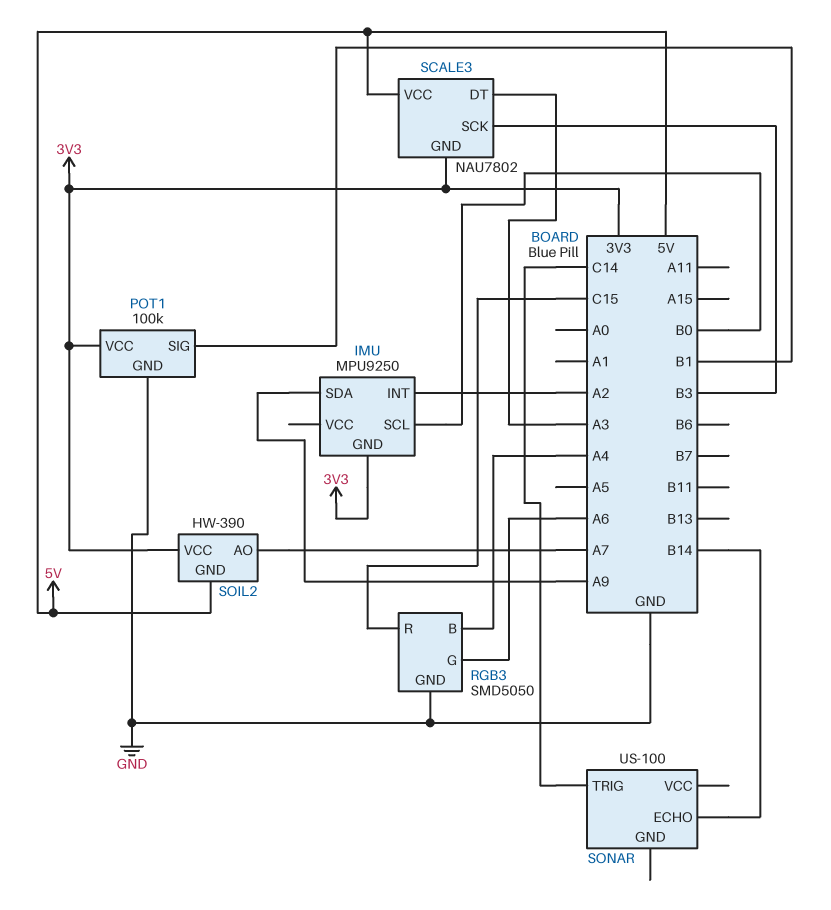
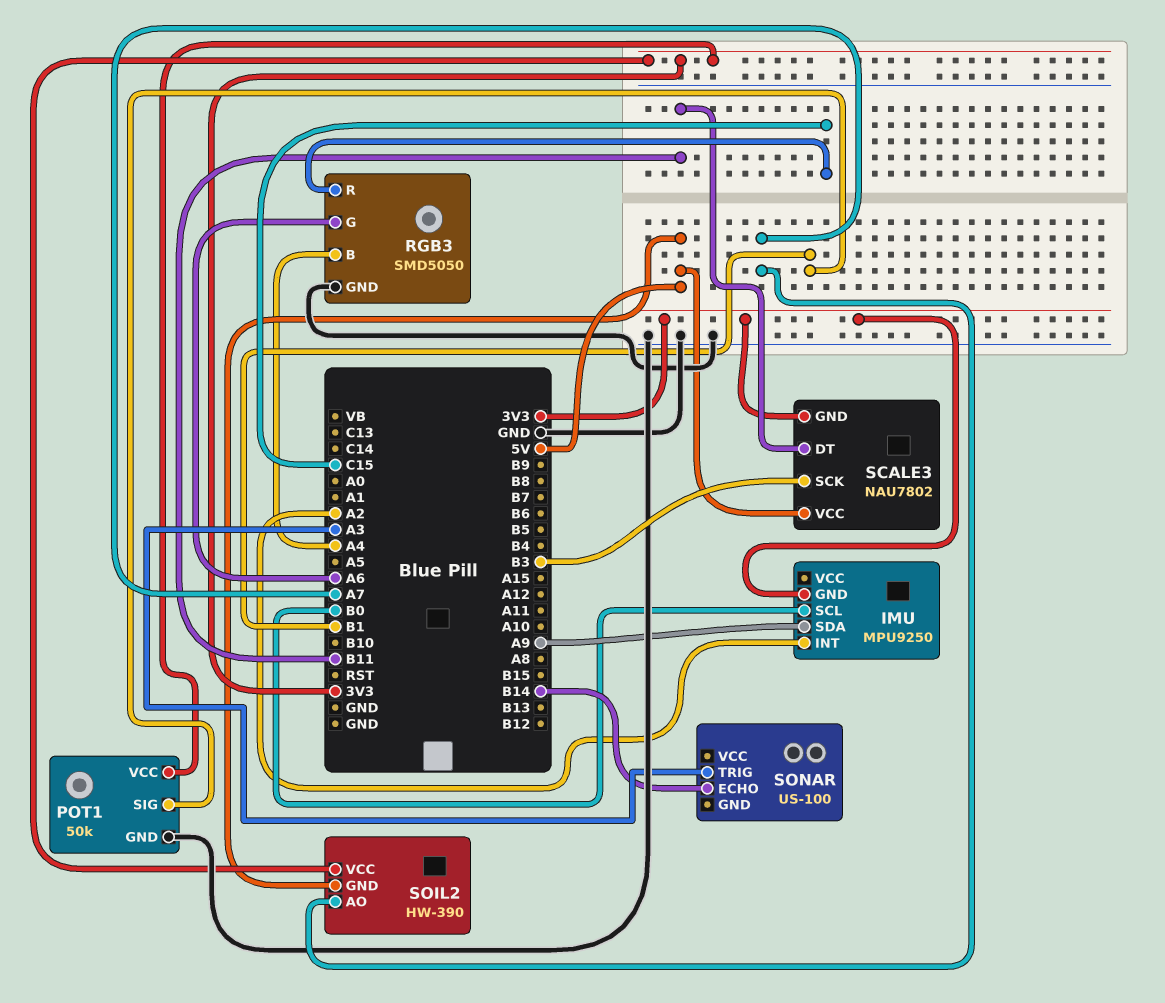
POT1: 100k -> 50k
SCALE3 pin DT: A3 -> B11
SONAR pin TRIG: C14 -> A3

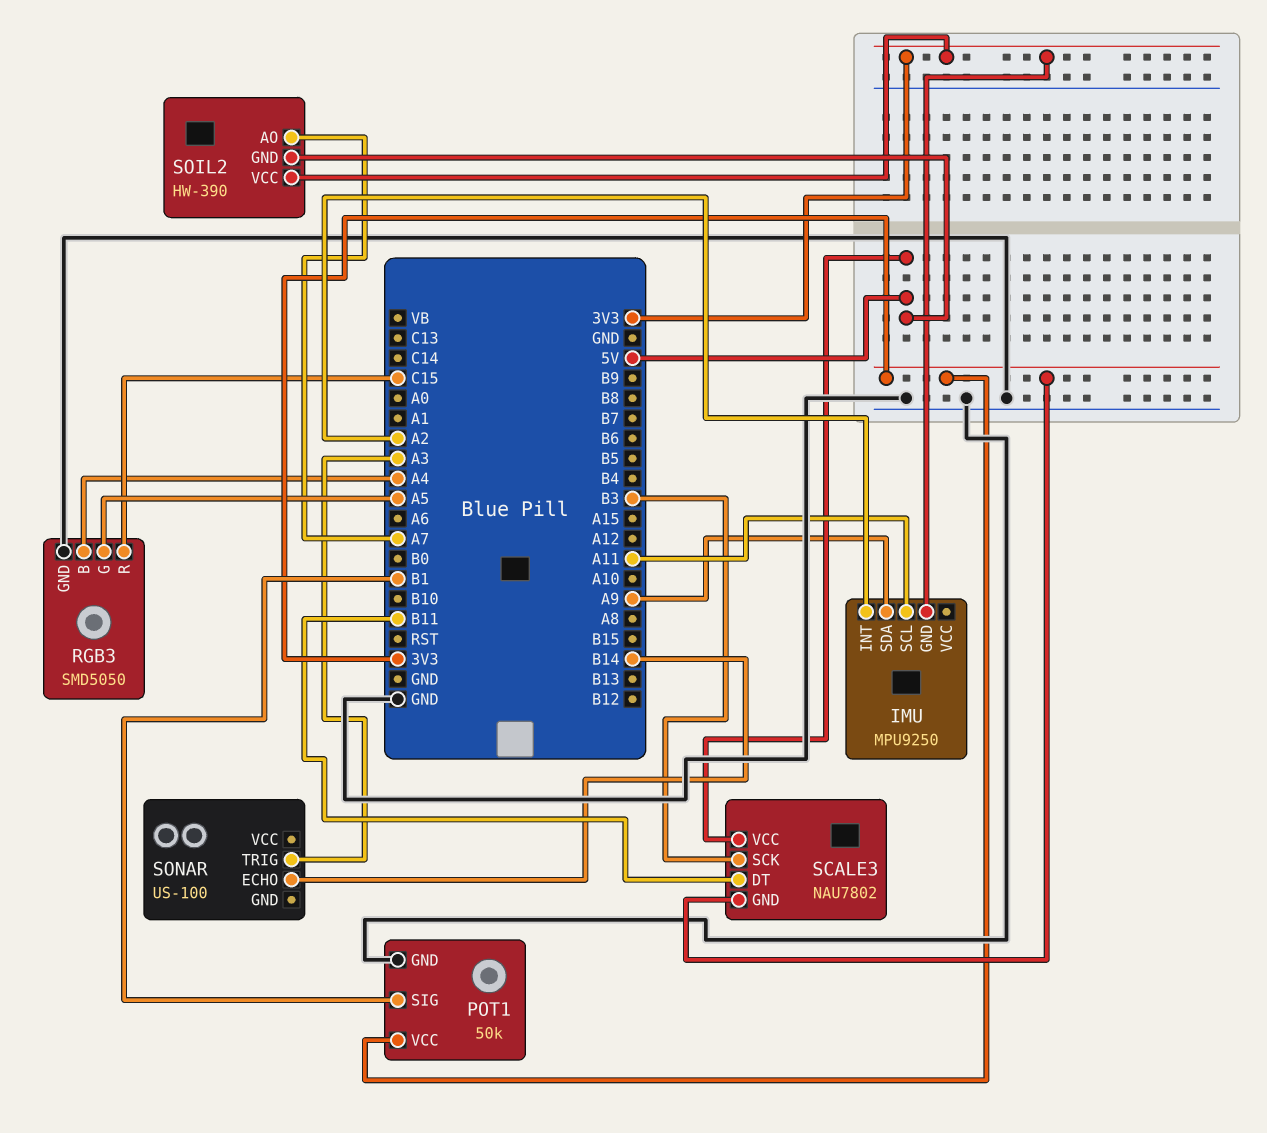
IMU pin SCL: B0 -> A11
RGB3 pin G: A6 -> A5

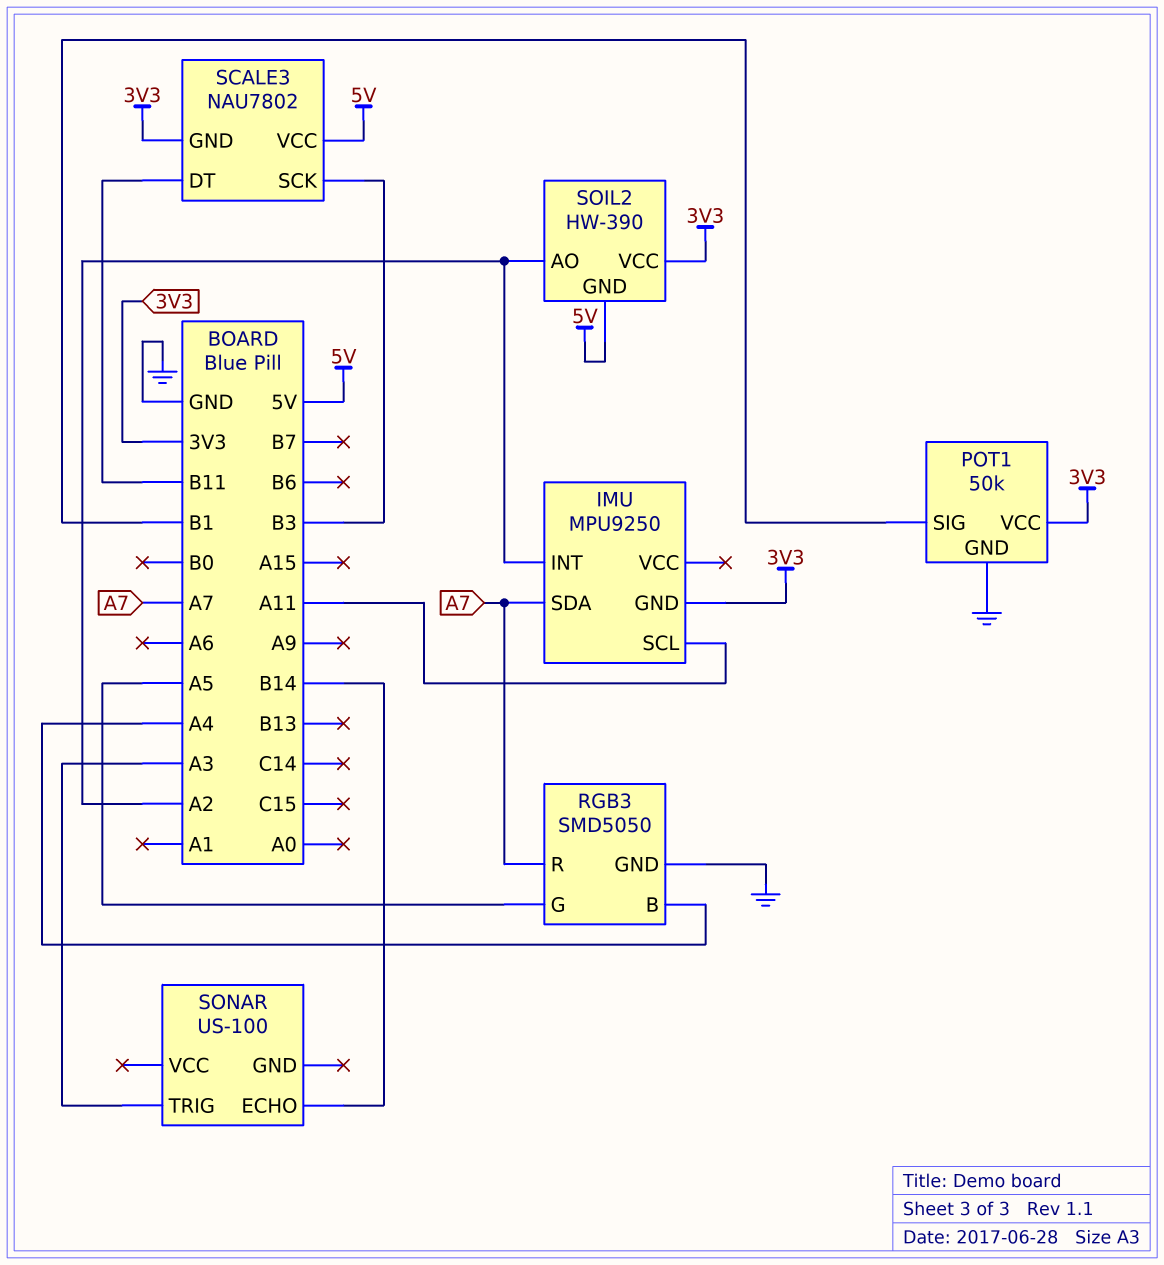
IMU pin SDA: A9 -> A7
RGB3 pin R: C15 -> A7
SOIL2 pin AO: A7 -> A2

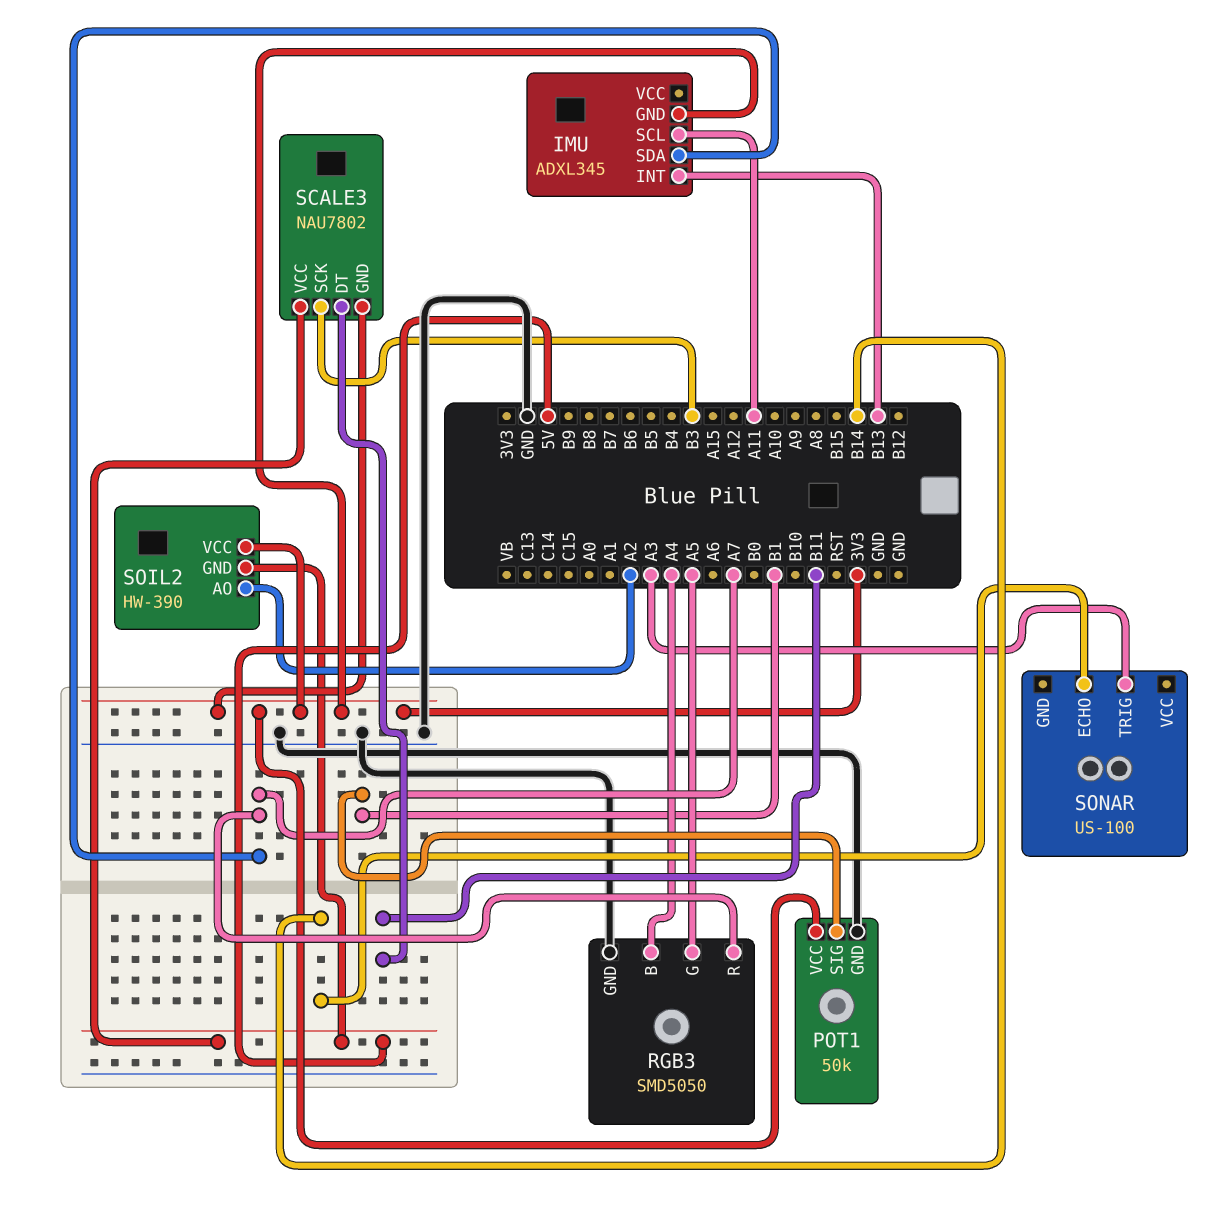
IMU: MPU9250 -> ADXL345
IMU pin INT: A2 -> B13

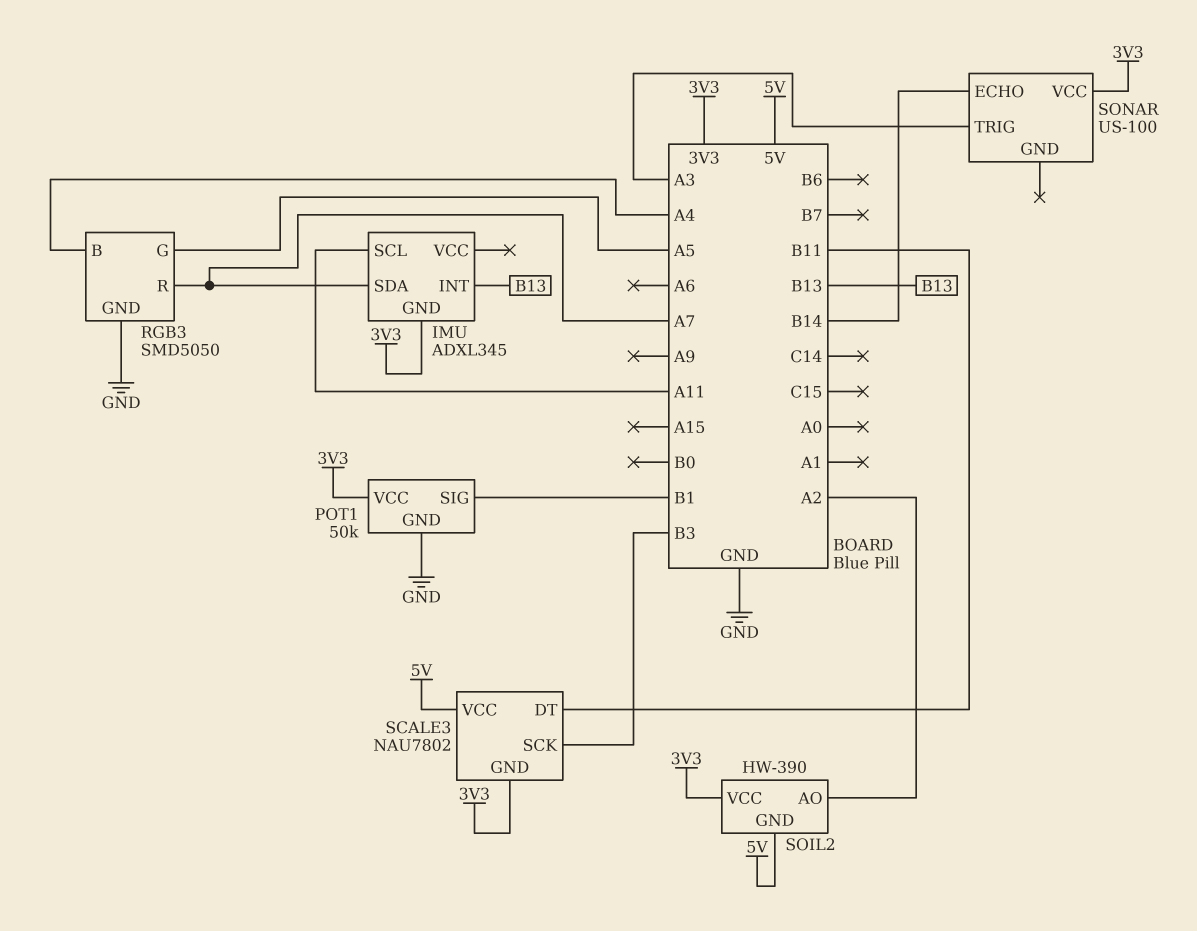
SONAR pin VCC: none -> 3V3

